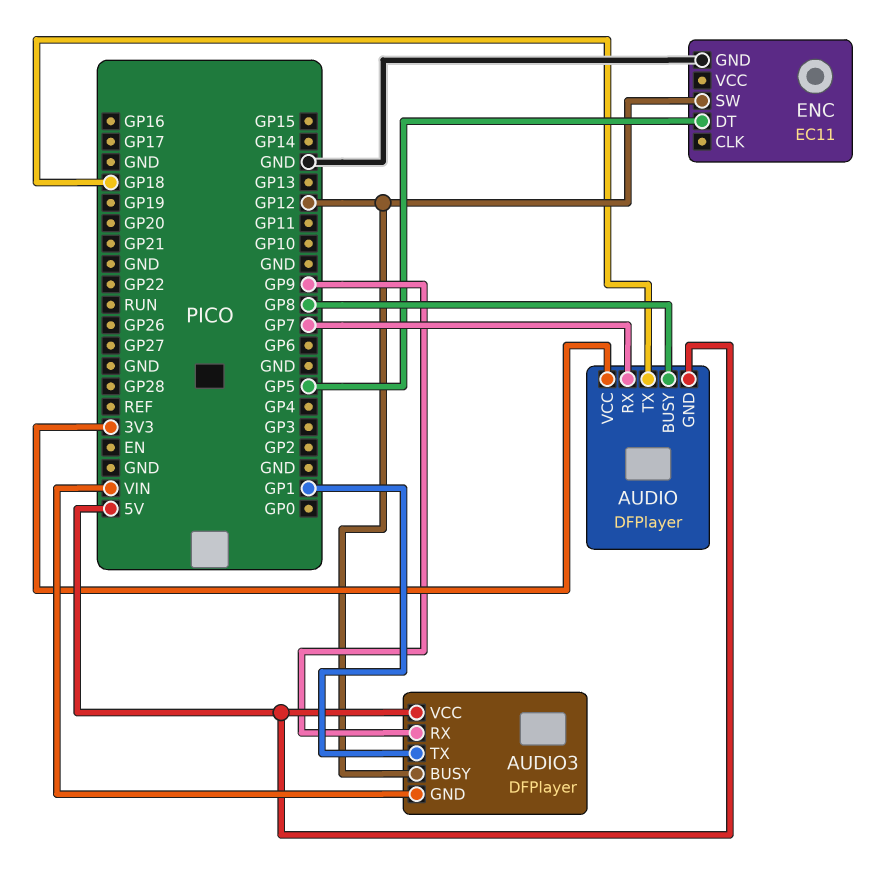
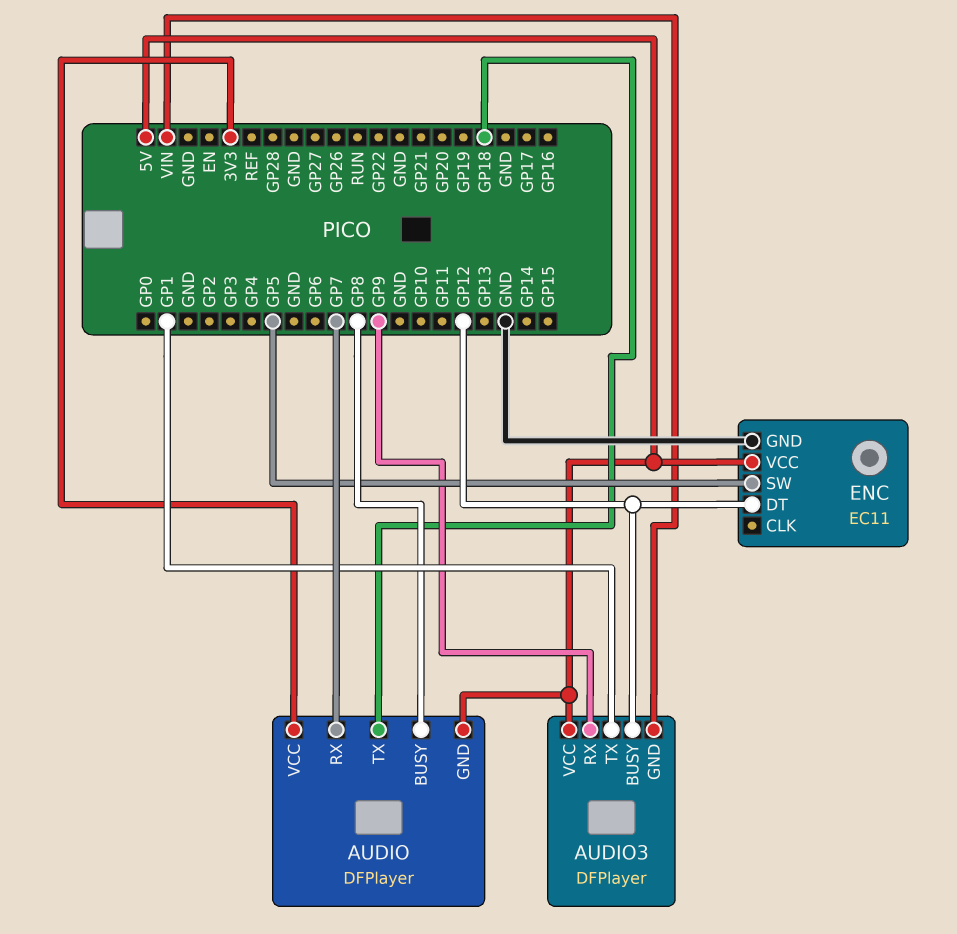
ENC pin DT: GP5 -> GP12
ENC pin SW: GP12 -> GP5
ENC pin VCC: none -> 5V

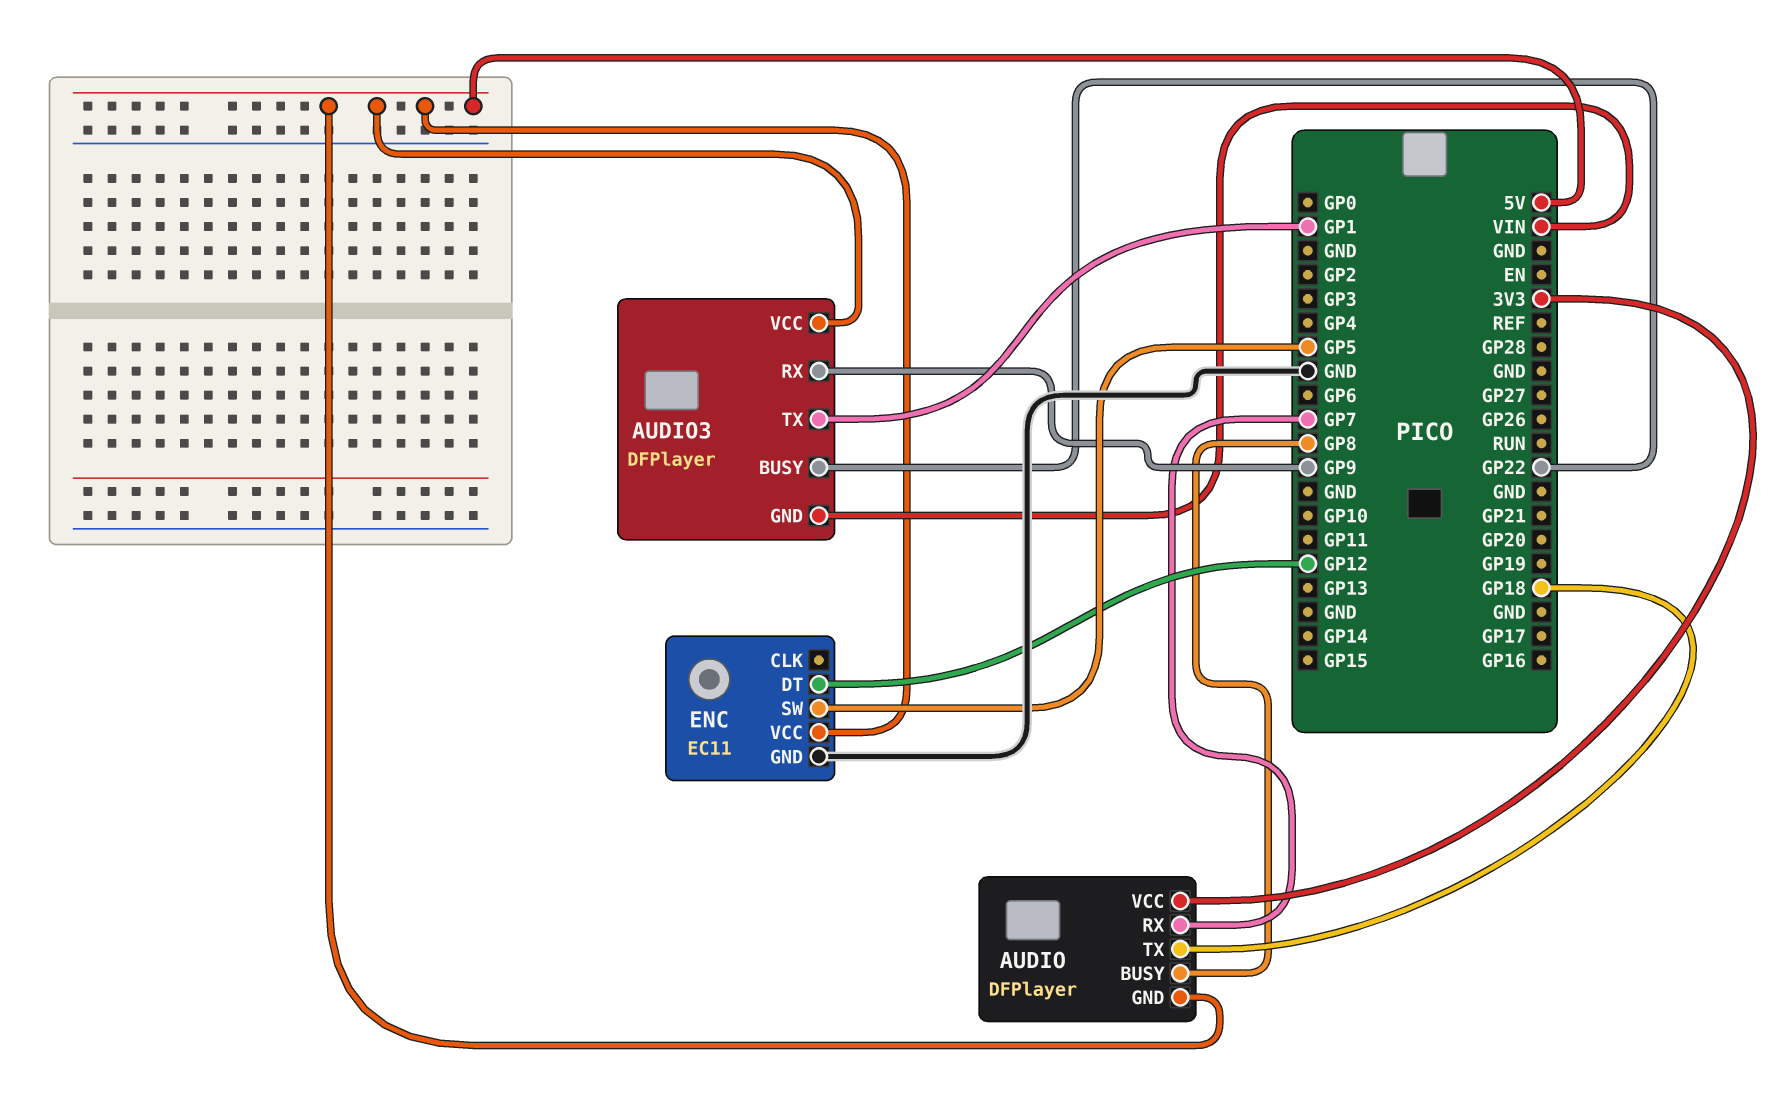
AUDIO3 pin BUSY: GP12 -> GP22

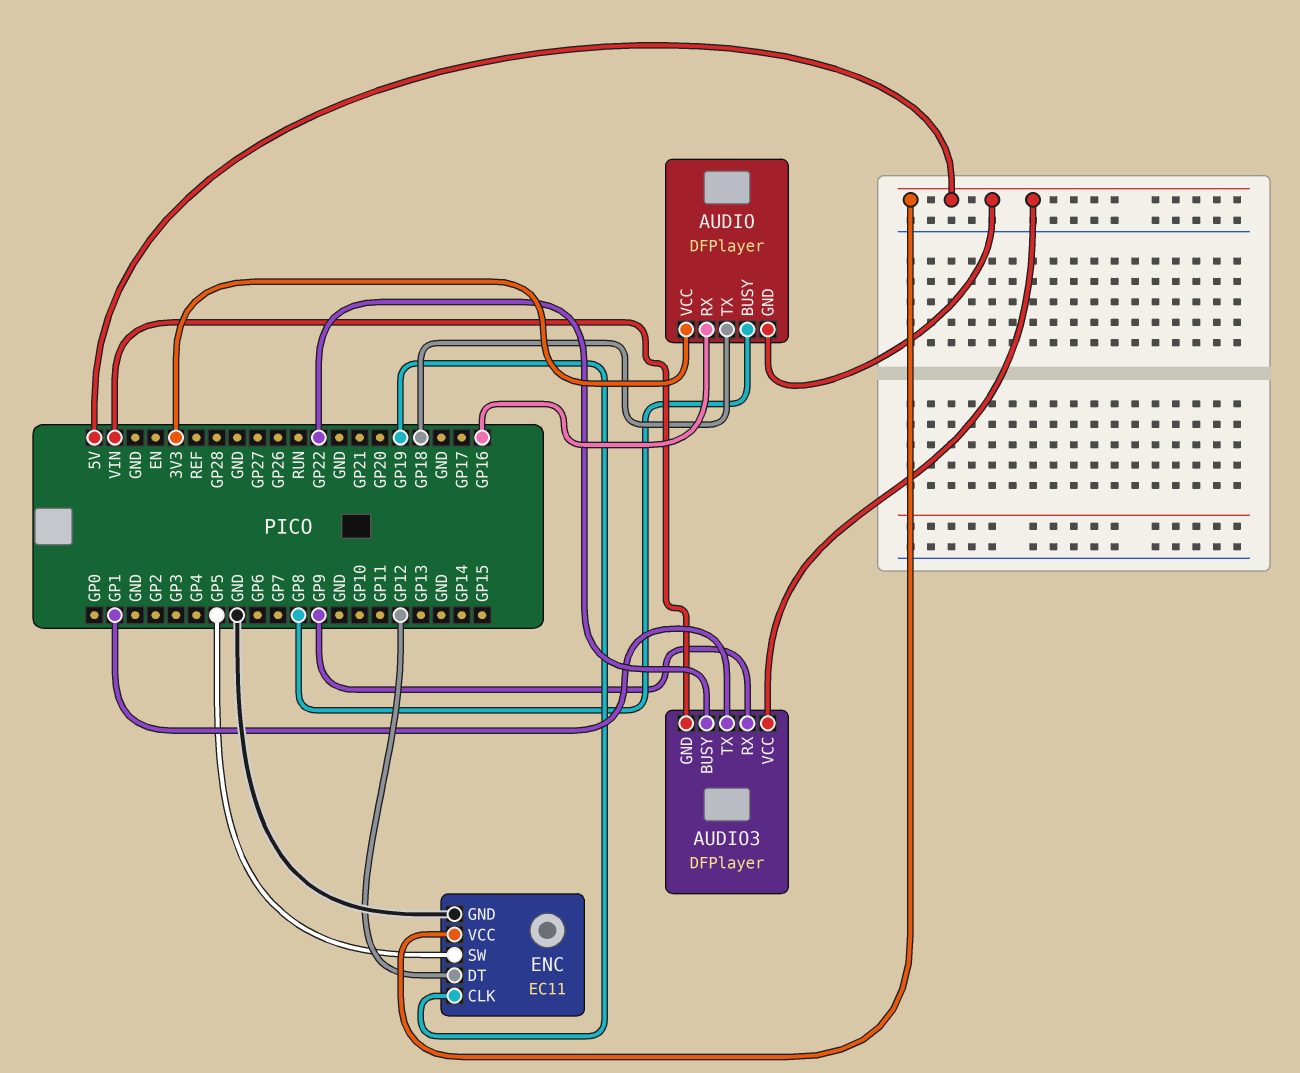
AUDIO pin RX: GP7 -> GP16
ENC pin CLK: none -> GP19

